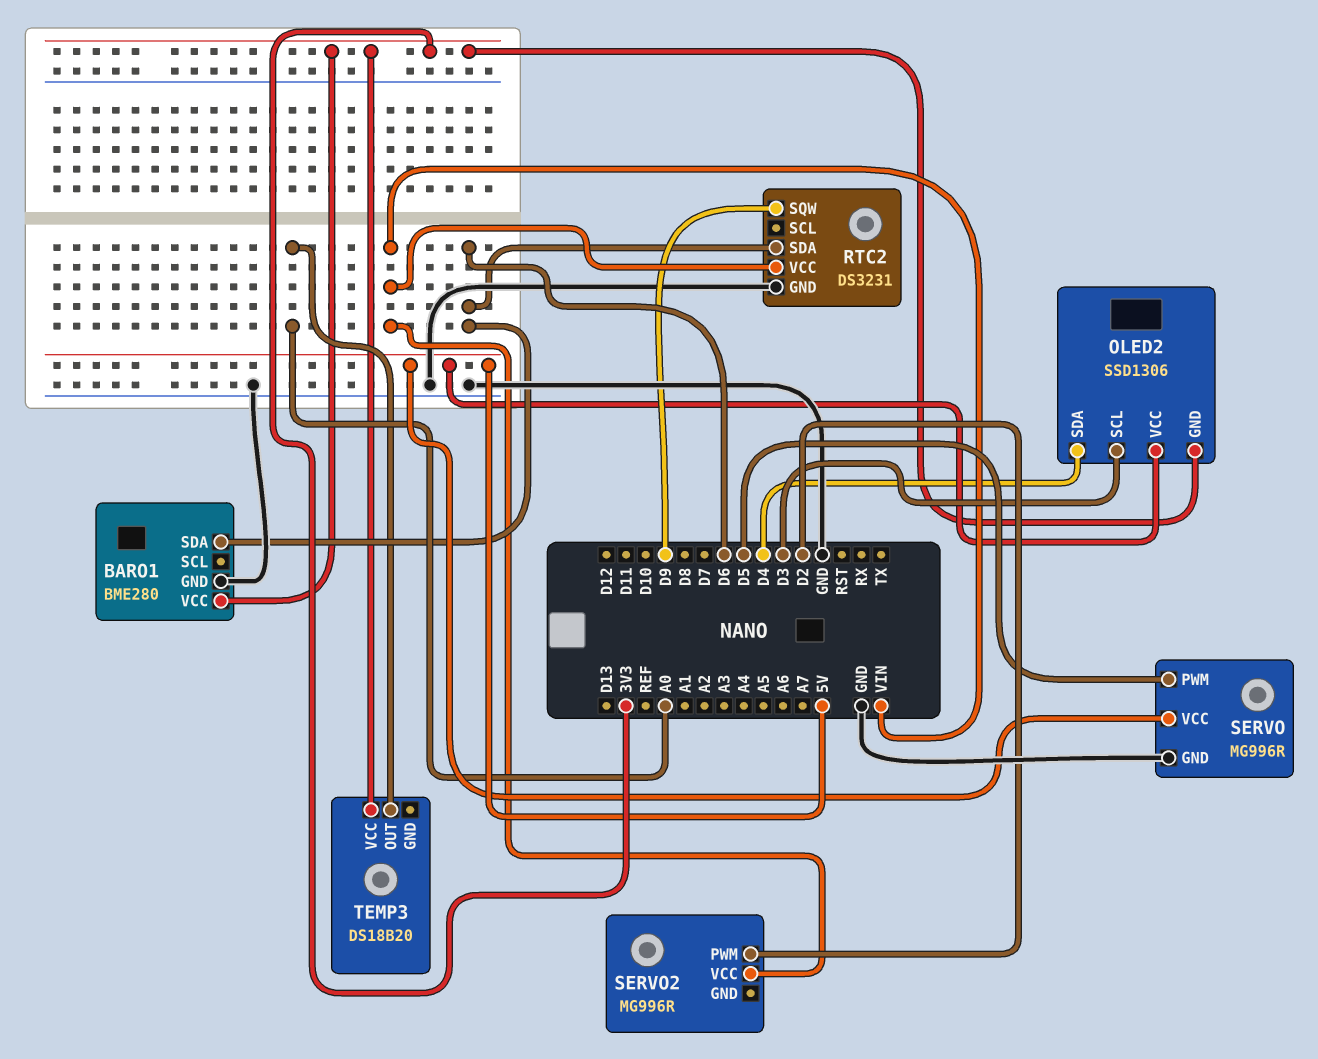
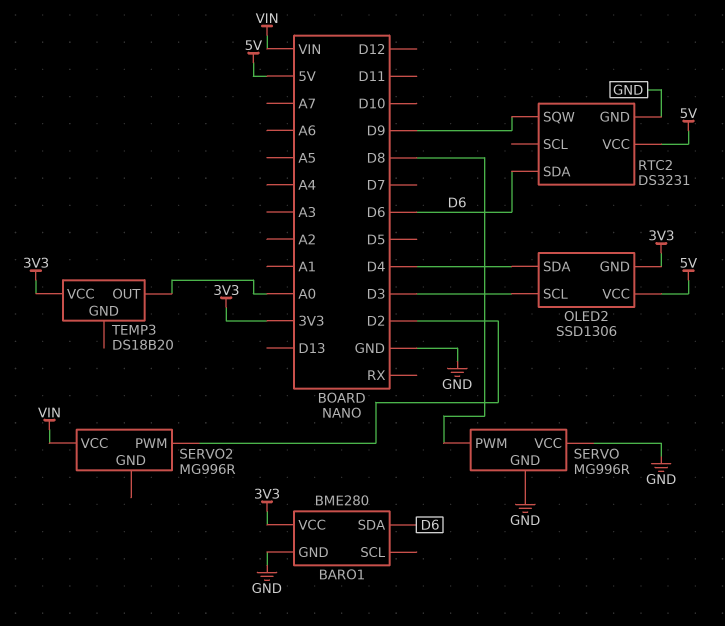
RTC2 pin VCC: VIN -> 5V
SERVO pin PWM: D5 -> D8
SERVO pin VCC: 5V -> GND

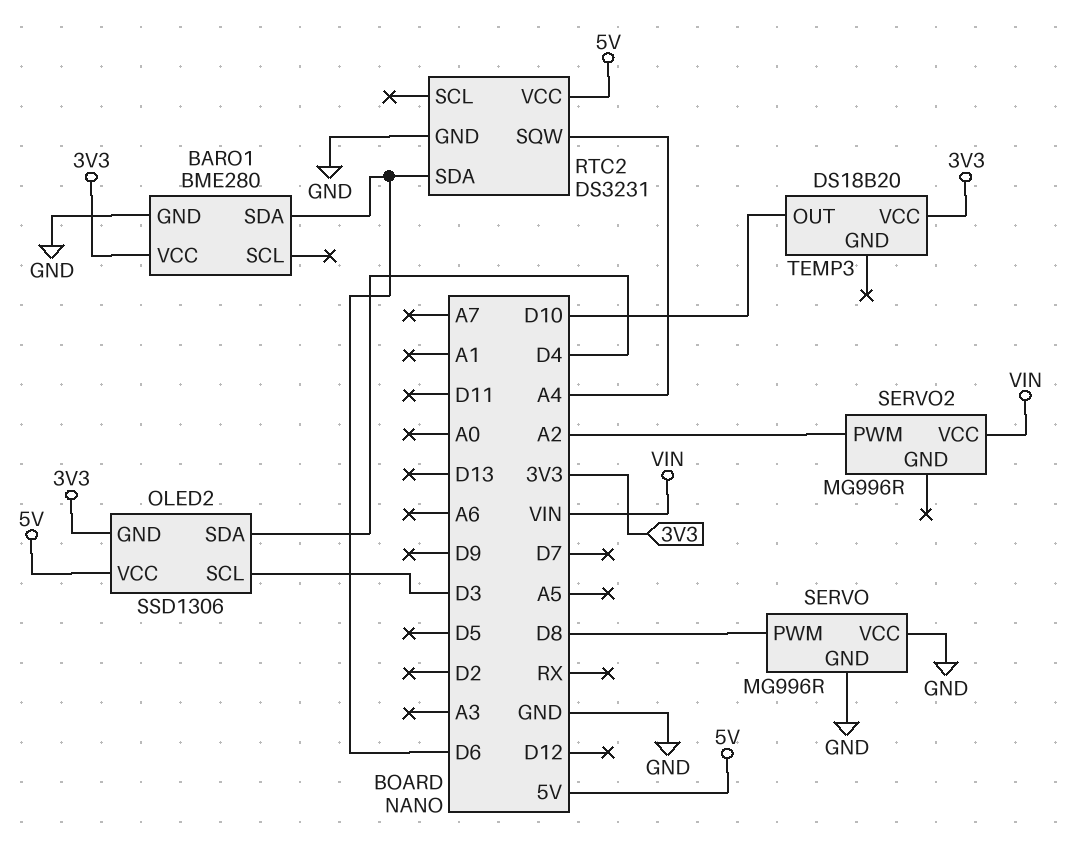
RTC2 pin SQW: D9 -> A4
SERVO2 pin PWM: D2 -> A2
TEMP3 pin OUT: A0 -> D10

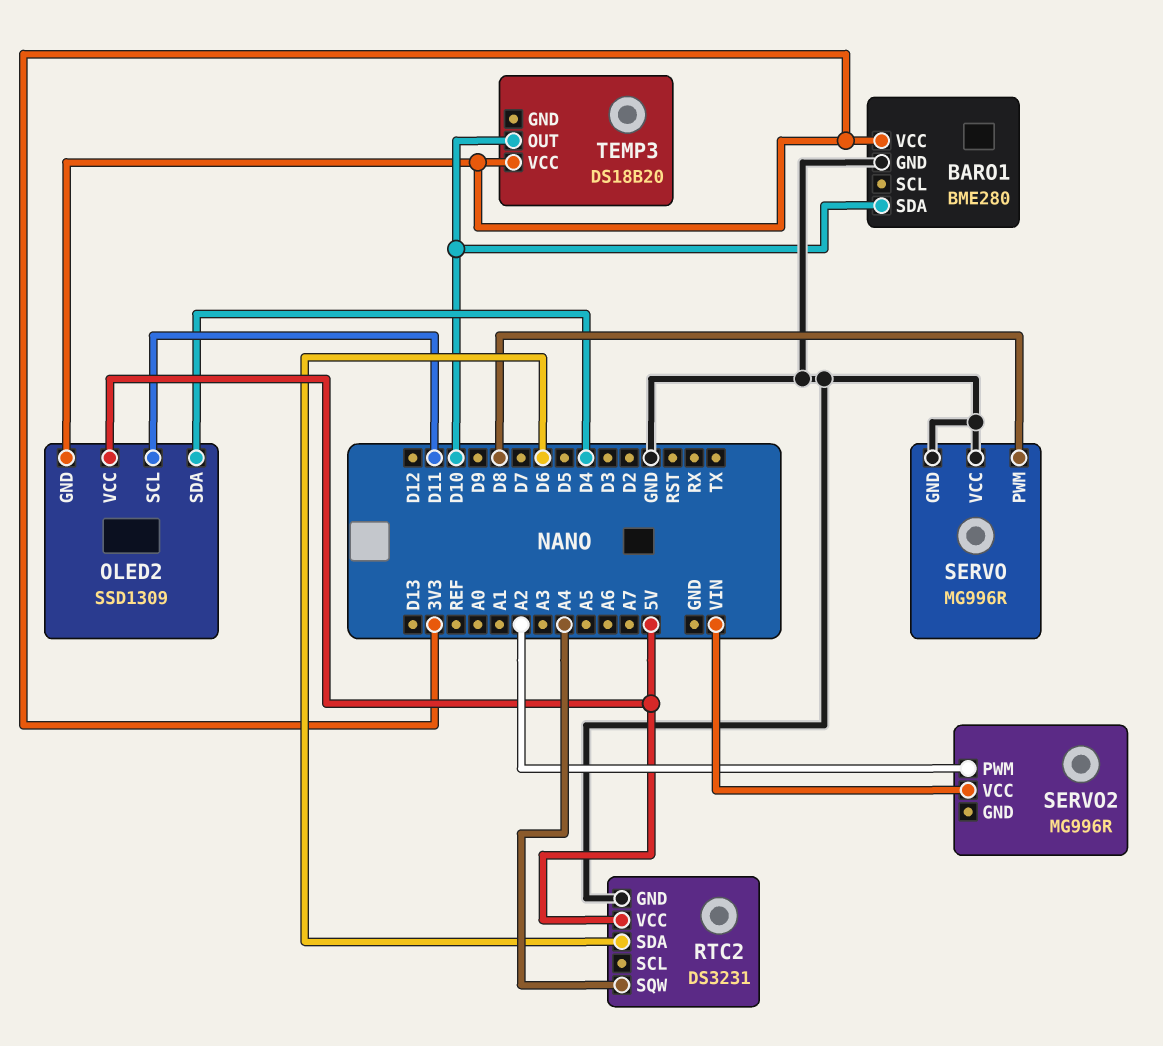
BARO1 pin SDA: D6 -> D10
OLED2: SSD1306 -> SSD1309
OLED2 pin SCL: D3 -> D11

